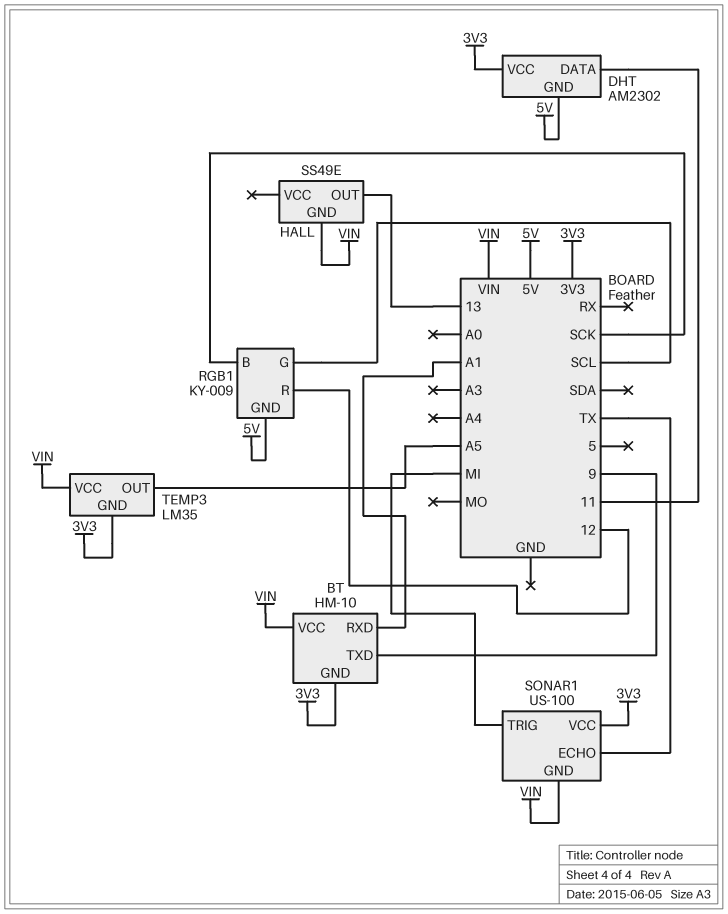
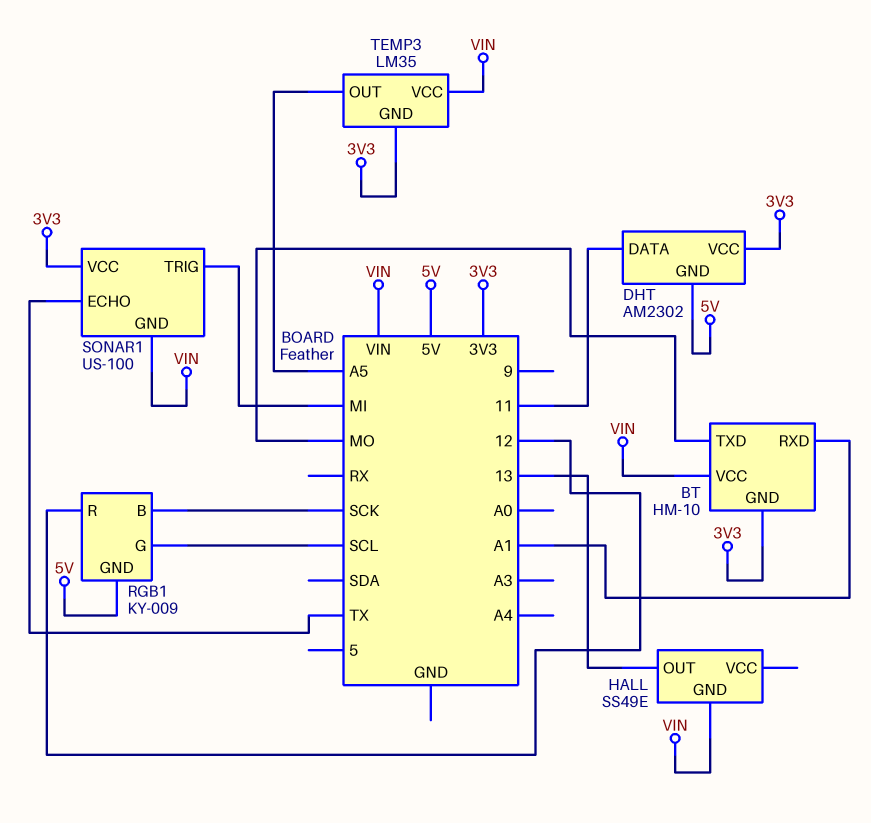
BT pin TXD: 9 -> MO

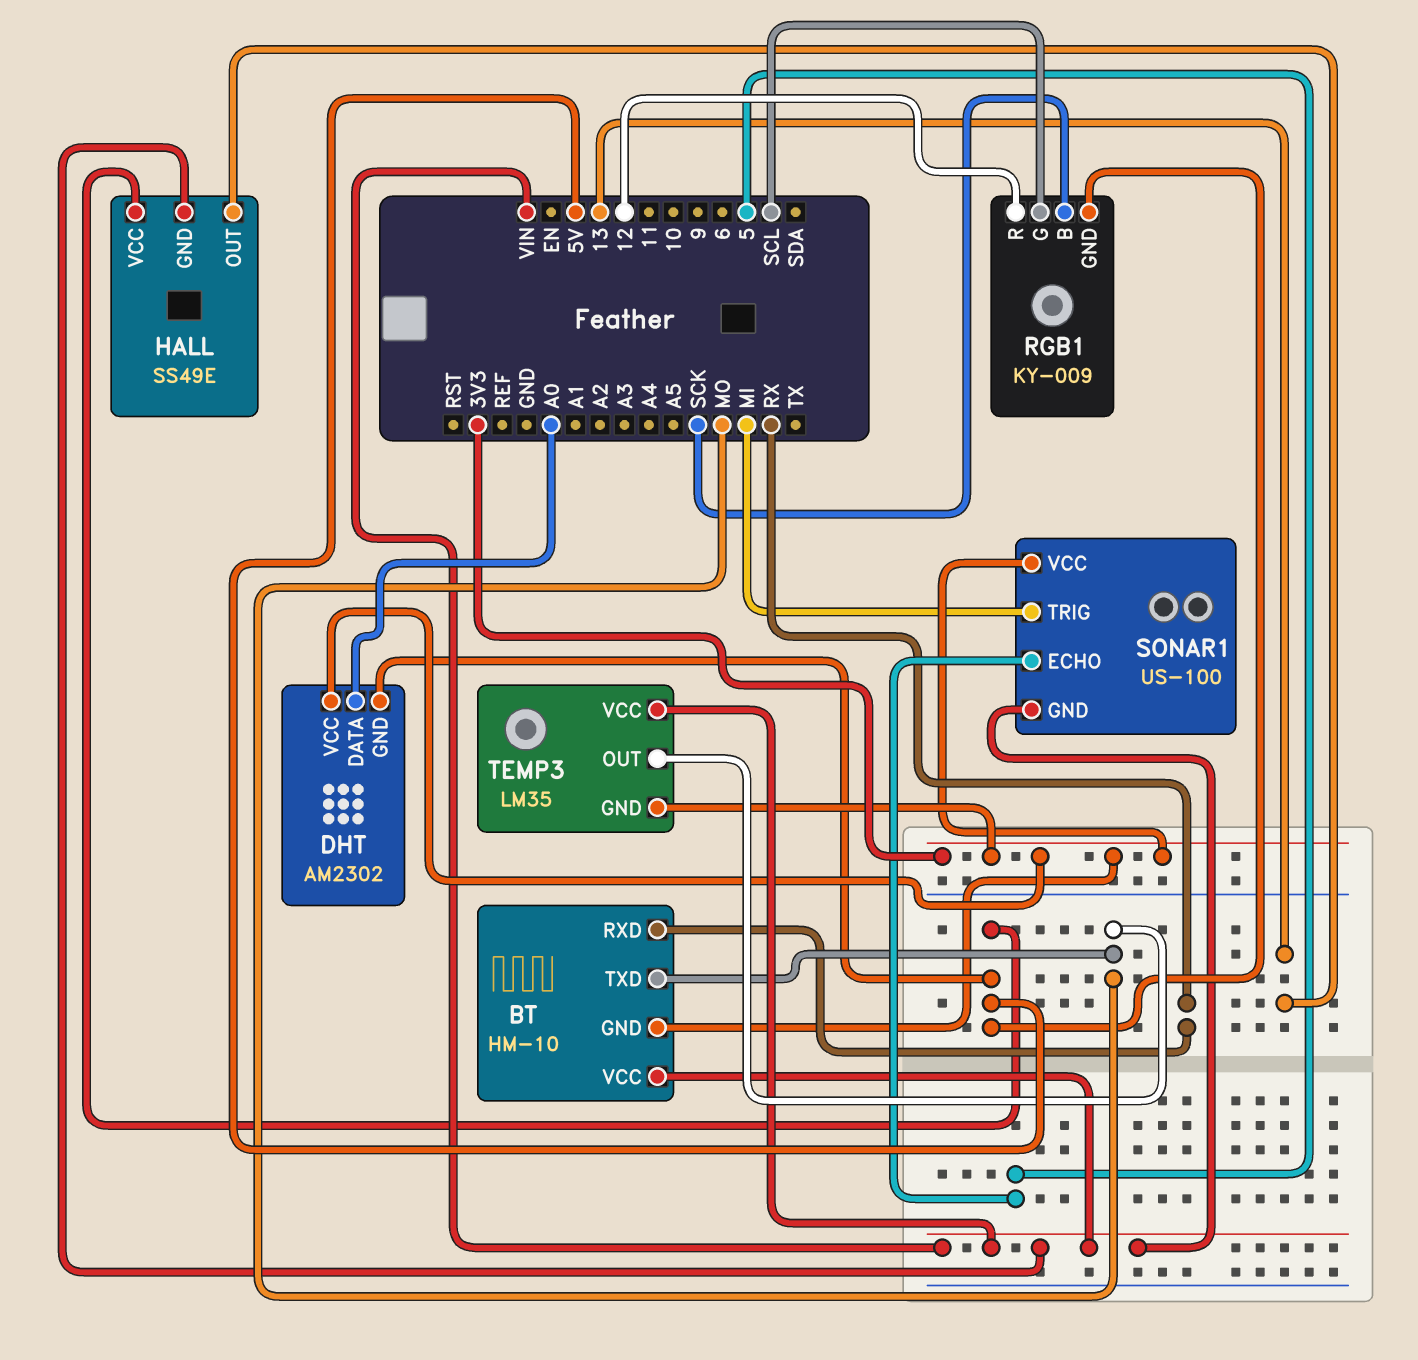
BT pin RXD: A1 -> RX
DHT pin DATA: 11 -> A0
HALL pin VCC: none -> 5V
SONAR1 pin ECHO: TX -> 5
TEMP3 pin OUT: A5 -> MO

